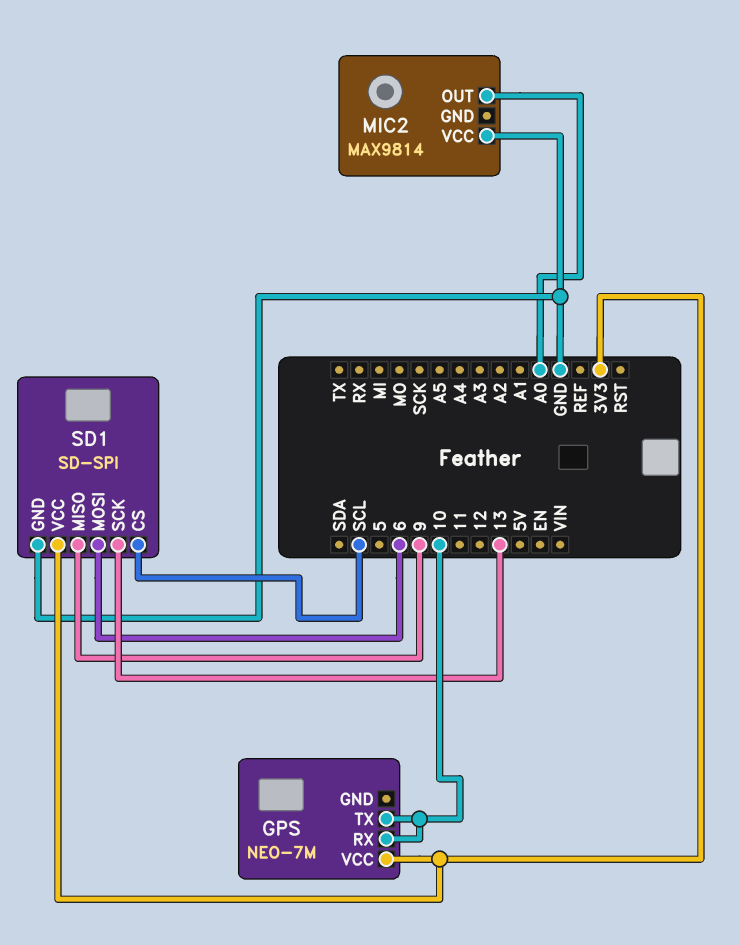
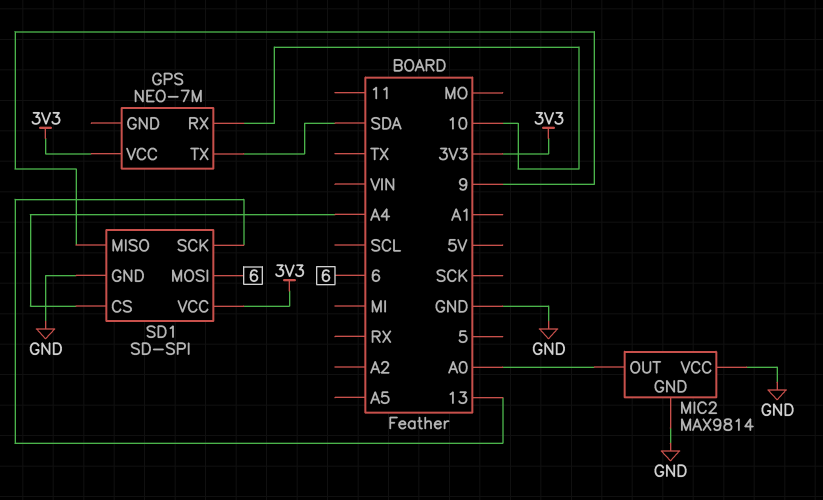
GPS pin TX: 10 -> SDA
MIC2 pin GND: none -> GND
SD1 pin CS: SCL -> A4

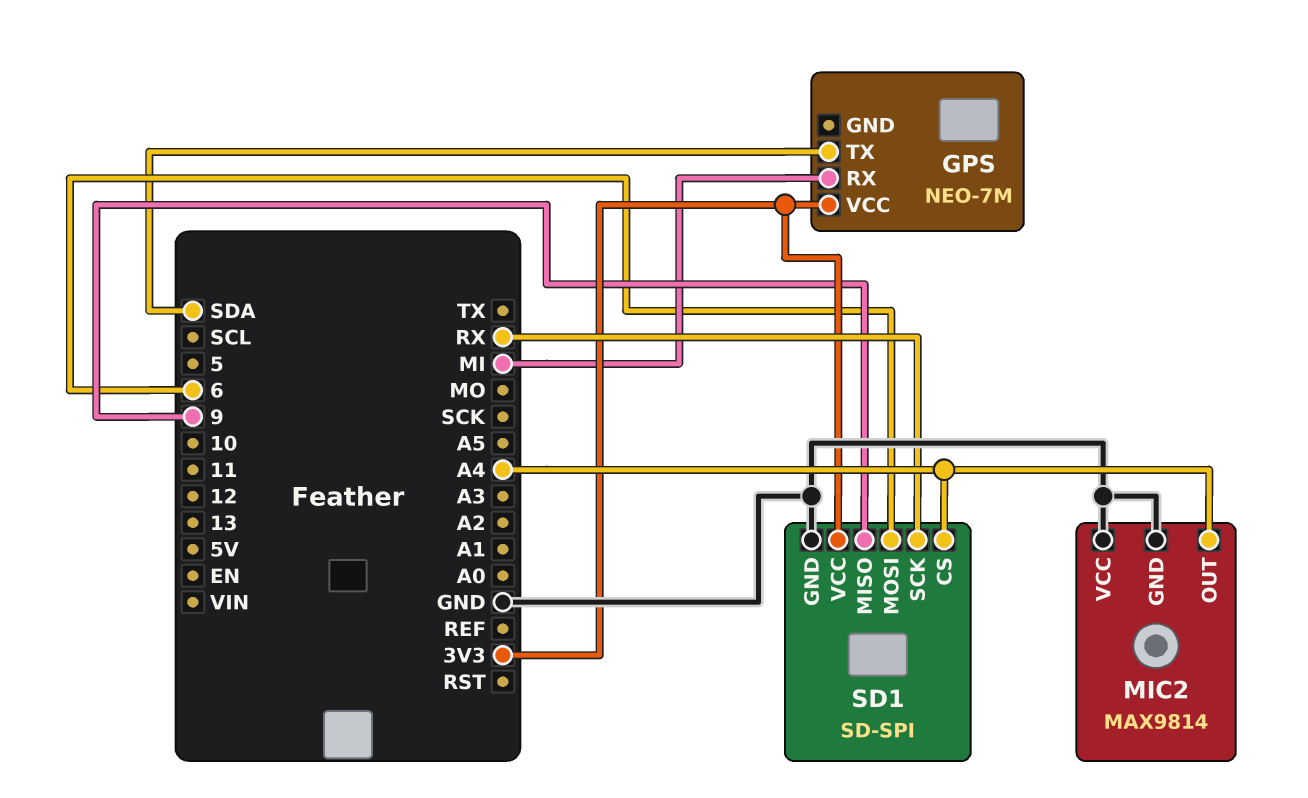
GPS pin RX: 10 -> MI
MIC2 pin OUT: A0 -> A4
SD1 pin SCK: 13 -> RX

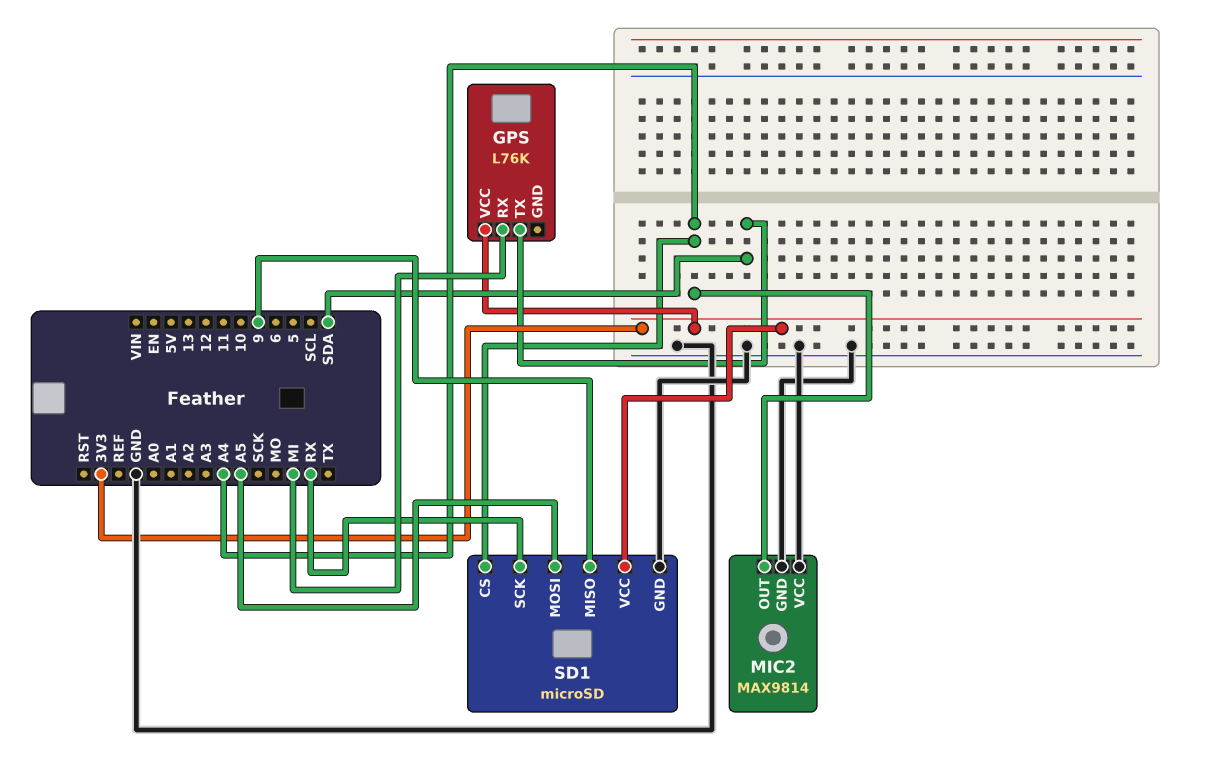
GPS: NEO-7M -> L76K
SD1: SD-SPI -> microSD
SD1 pin MOSI: 6 -> A5

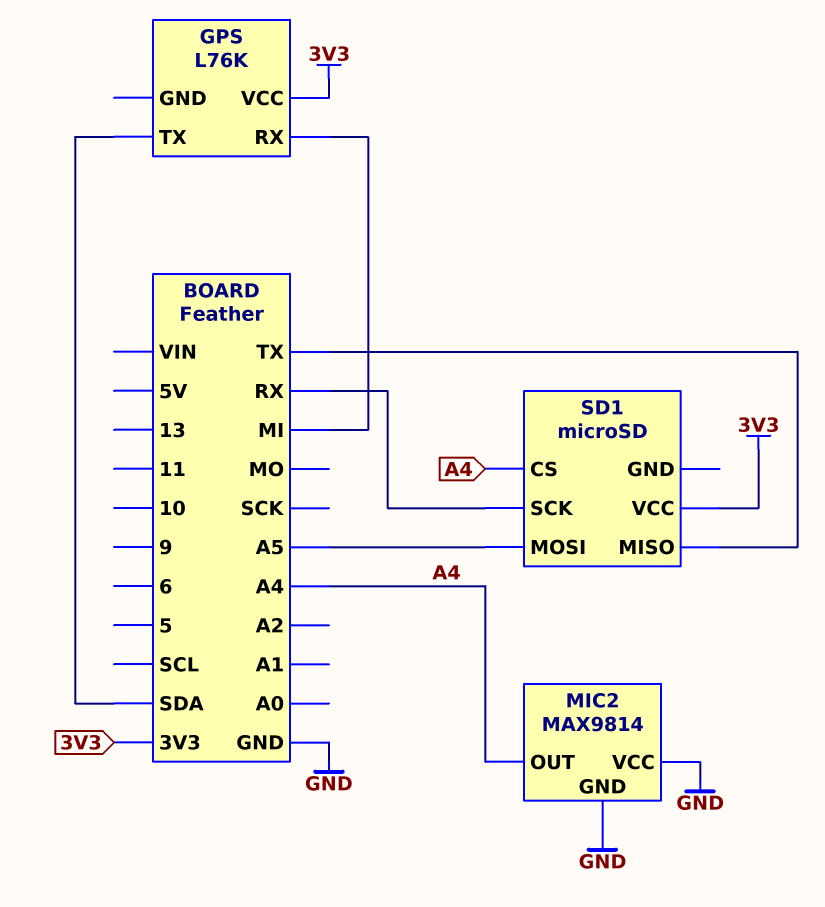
SD1 pin GND: GND -> none
SD1 pin MISO: 9 -> TX

